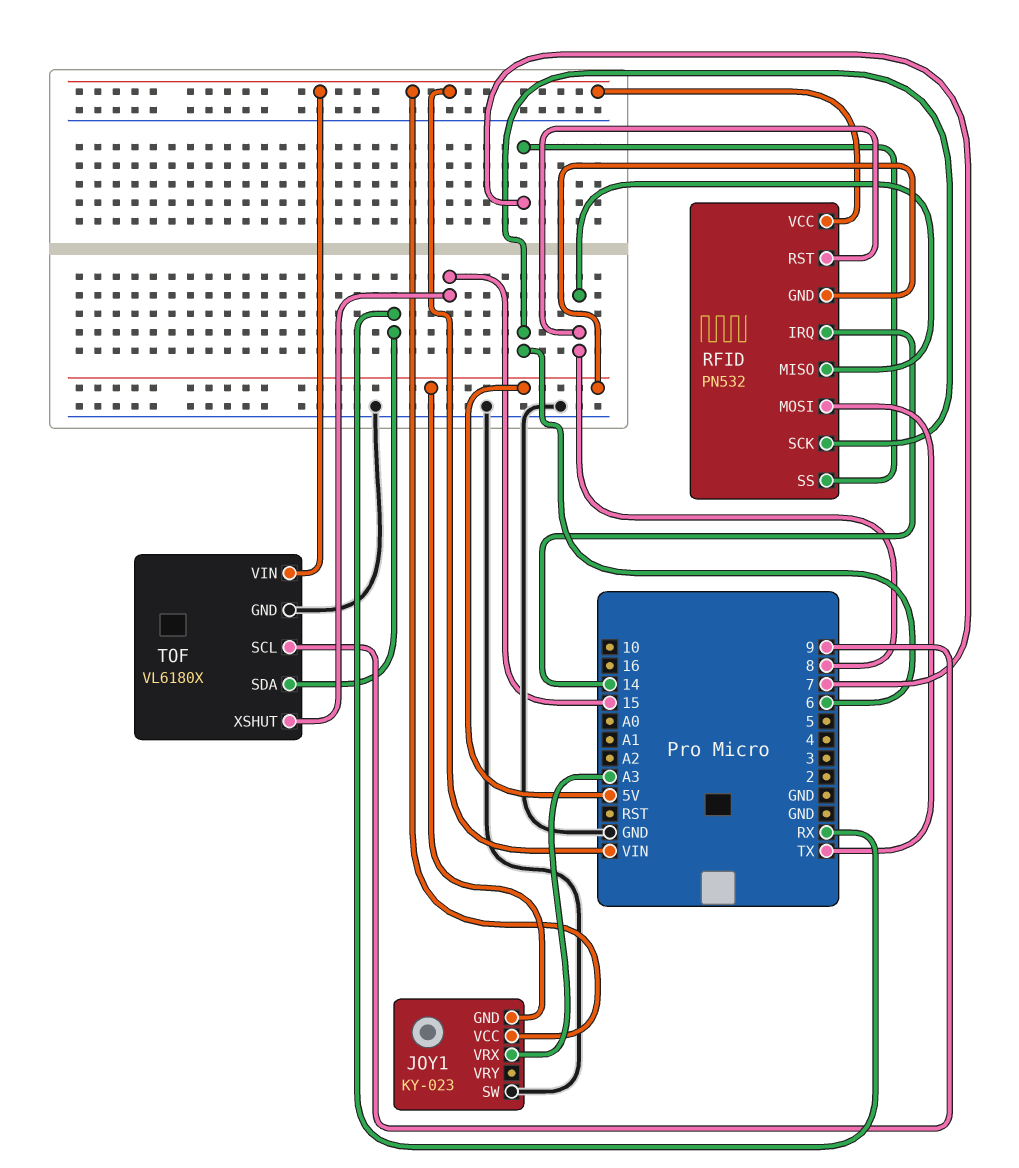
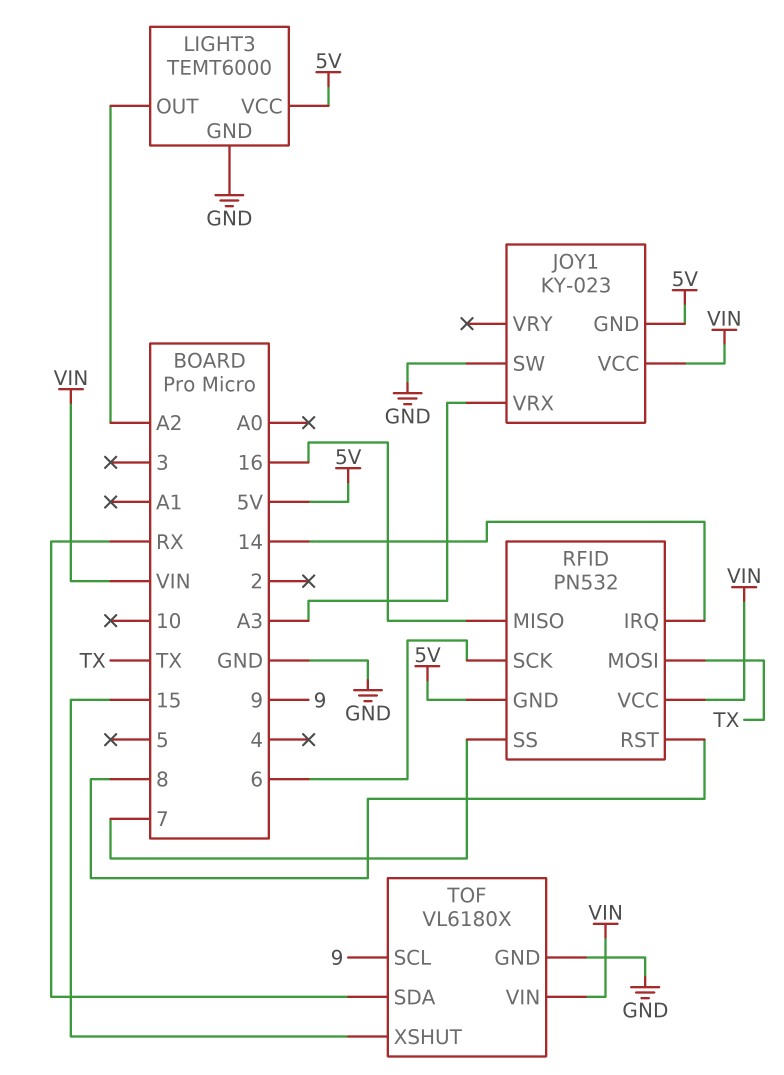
LIGHT3: none -> TEMT6000
LIGHT3 pin GND: none -> GND
LIGHT3 pin OUT: none -> A2
LIGHT3 pin VCC: none -> 5V
RFID pin MISO: 8 -> 16

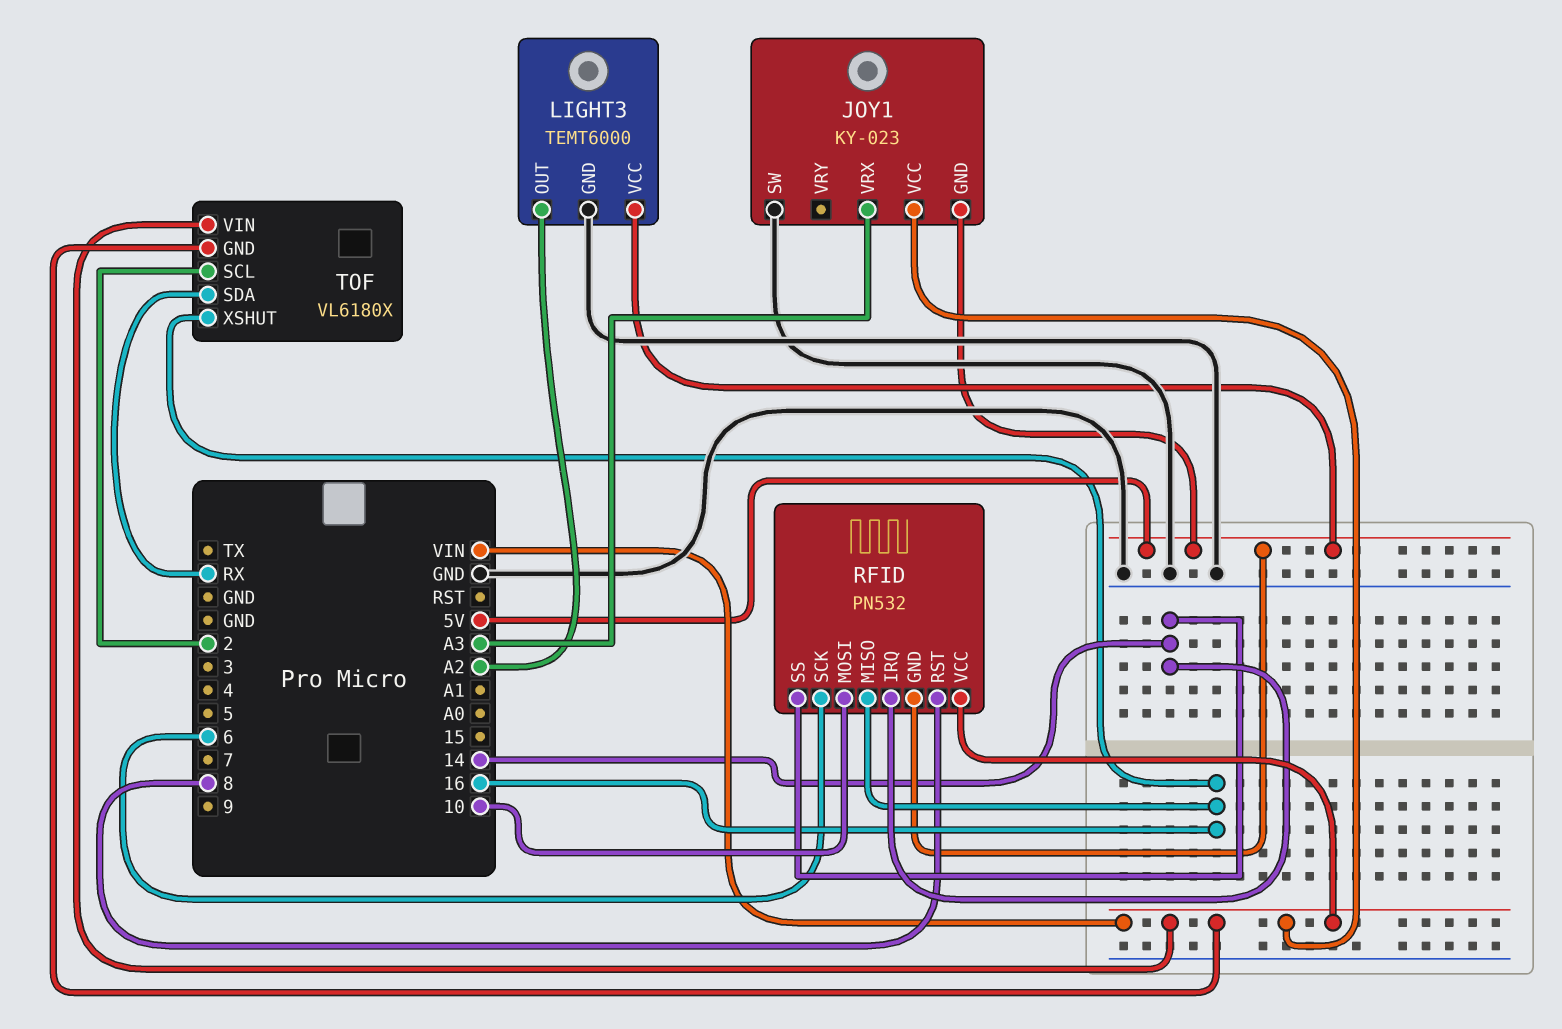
RFID pin MOSI: TX -> 10
RFID pin SS: 7 -> 14
TOF pin GND: GND -> VIN
TOF pin SCL: 9 -> 2
TOF pin XSHUT: 15 -> 16

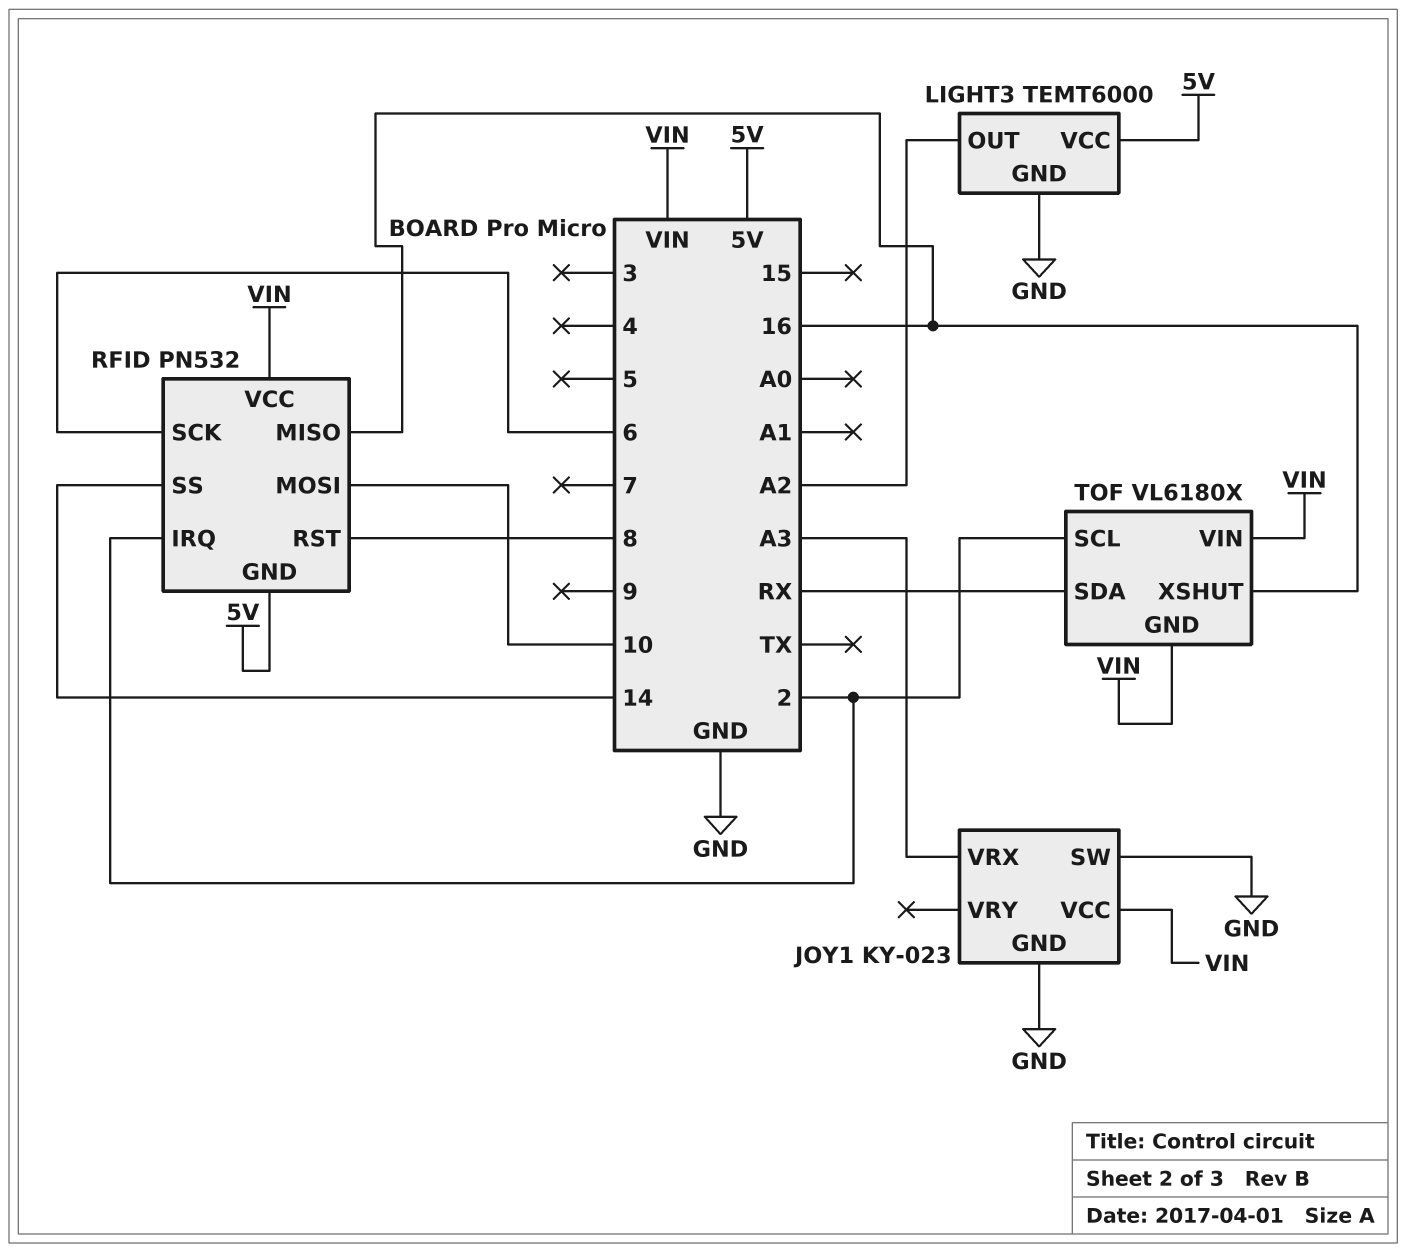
JOY1 pin GND: 5V -> GND
RFID pin IRQ: 14 -> 2

